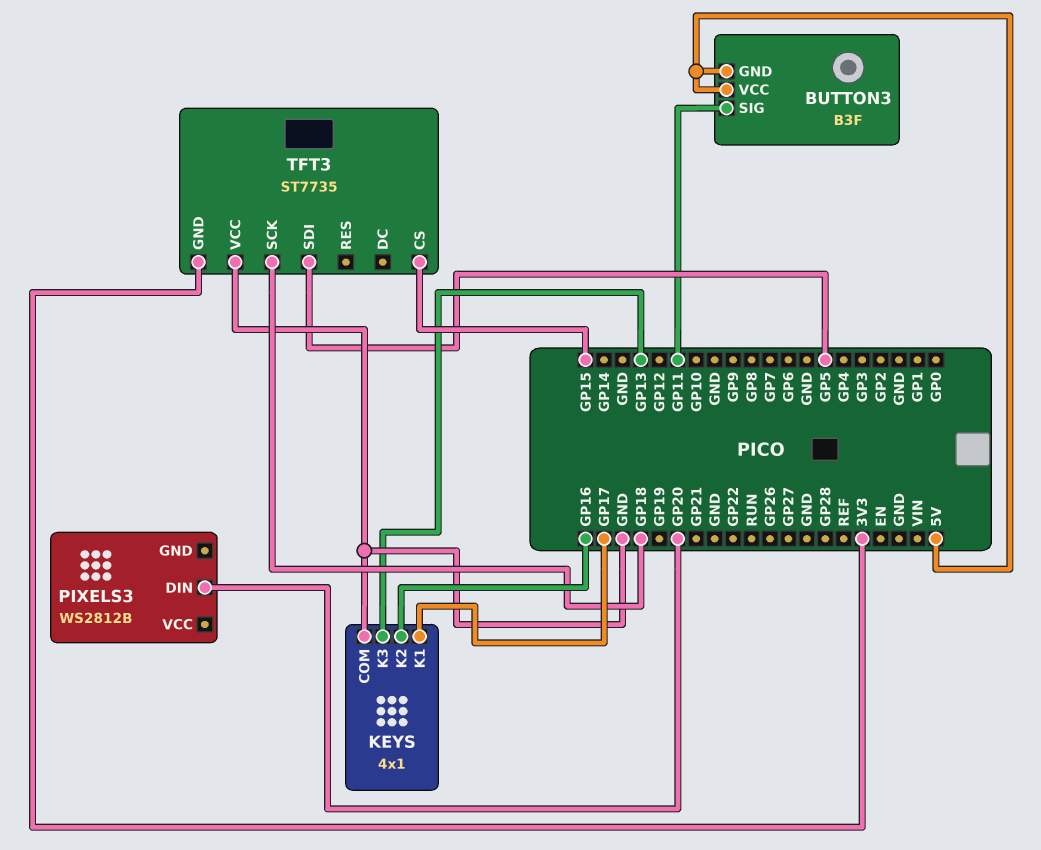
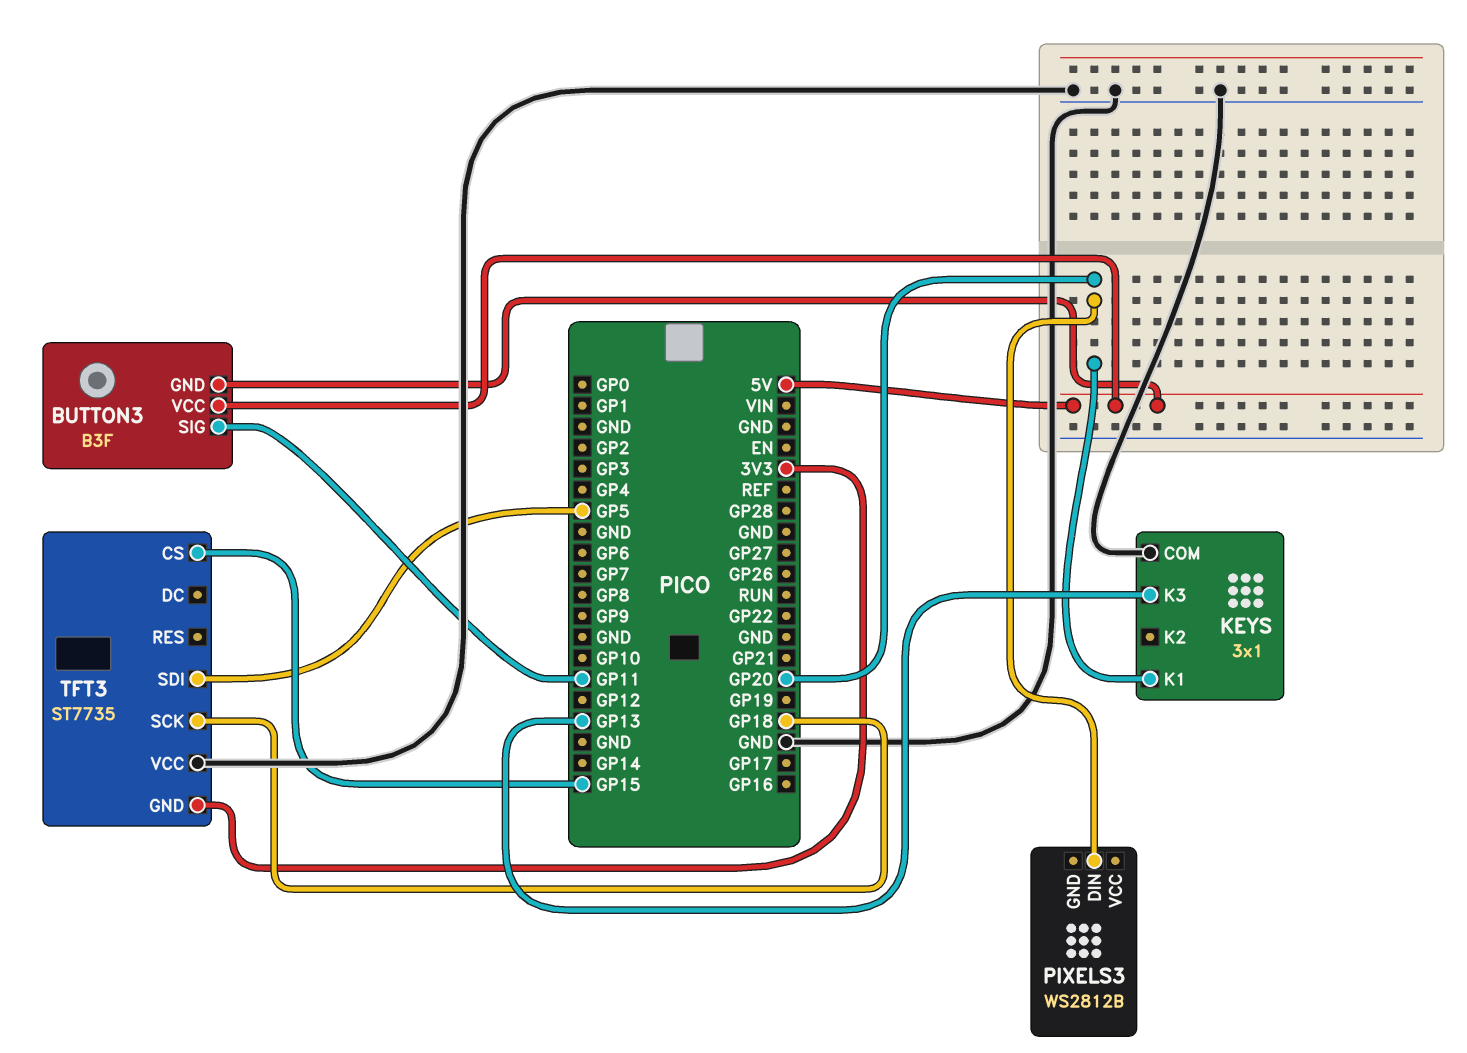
KEYS: 4x1 -> 3x1
KEYS pin K1: GP17 -> GP20
KEYS pin K2: GP16 -> none

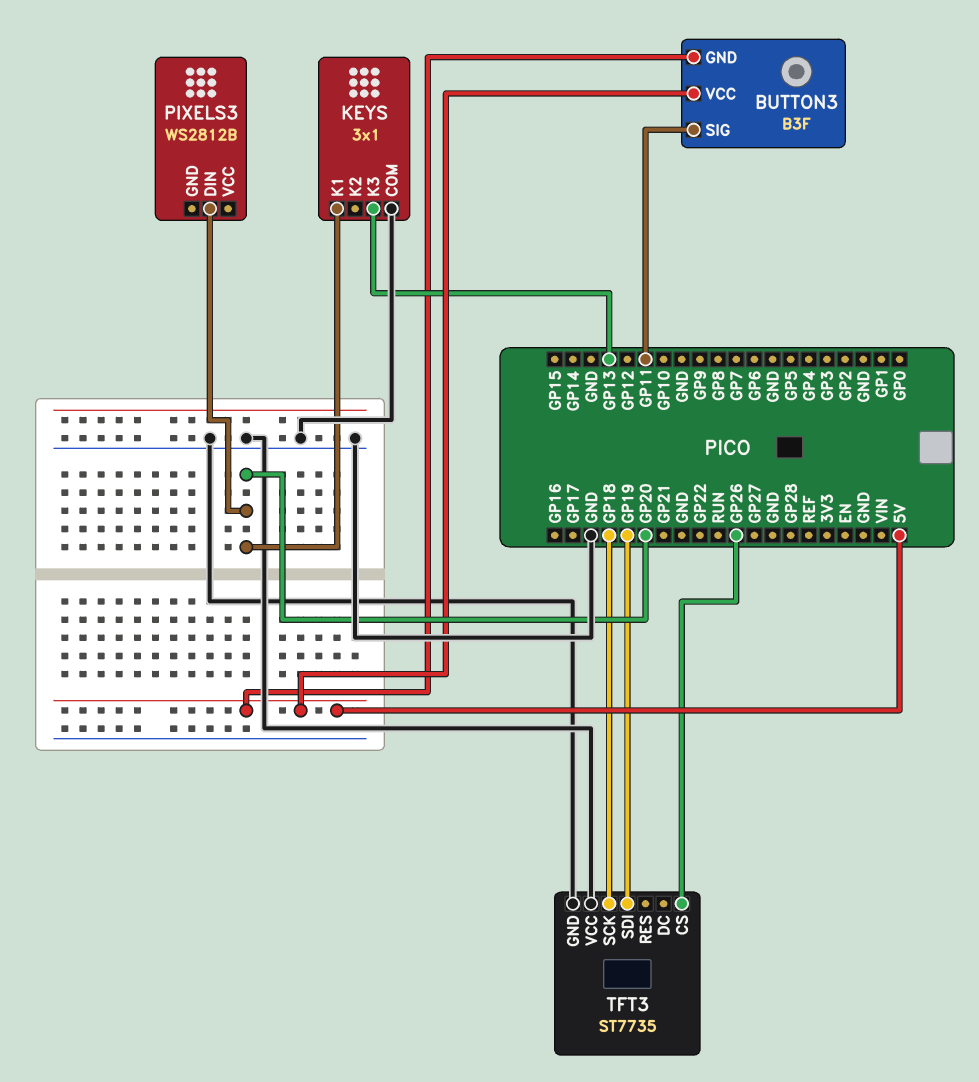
TFT3 pin CS: GP15 -> GP26
TFT3 pin GND: 3V3 -> GND
TFT3 pin SDI: GP5 -> GP19

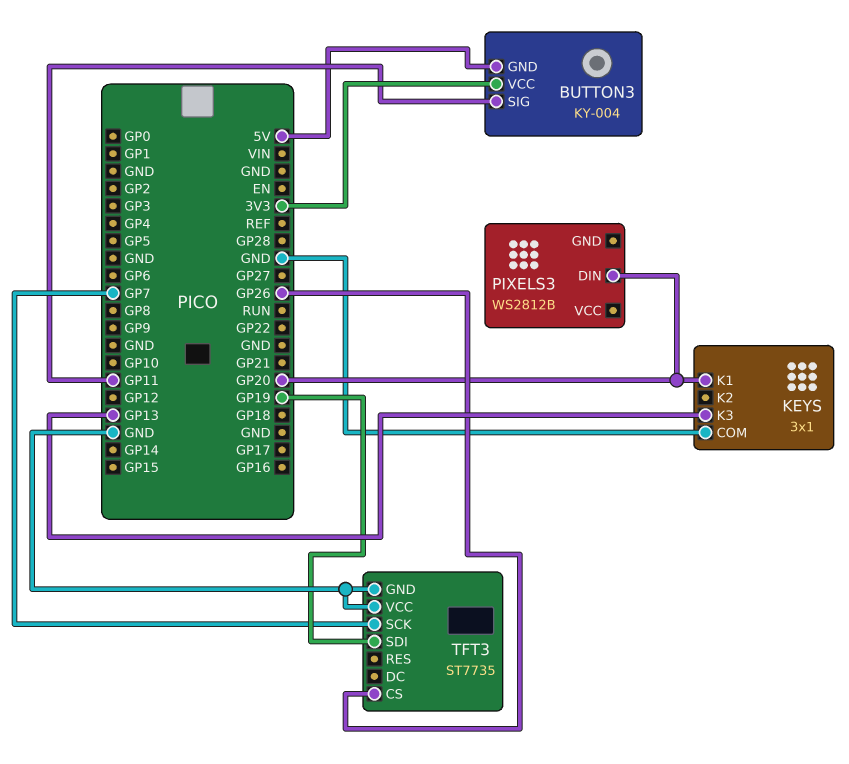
BUTTON3: B3F -> KY-004
BUTTON3 pin VCC: 5V -> 3V3
TFT3 pin SCK: GP18 -> GP7

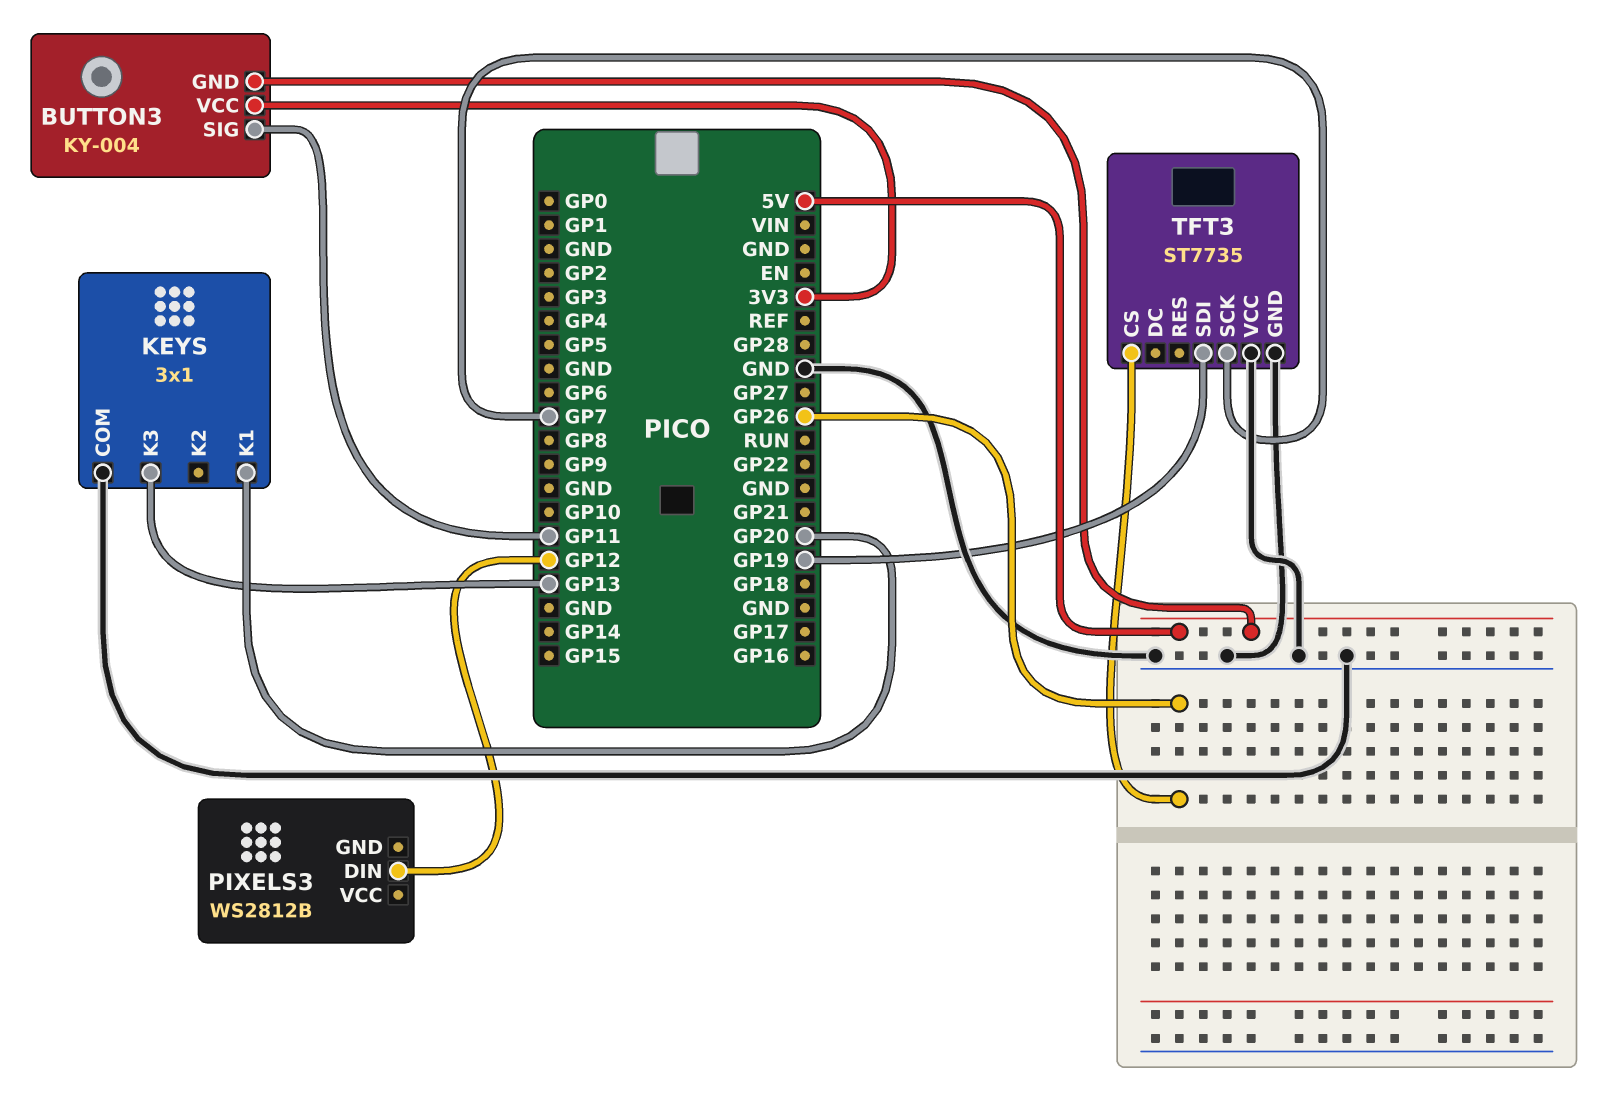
PIXELS3 pin DIN: GP20 -> GP12

